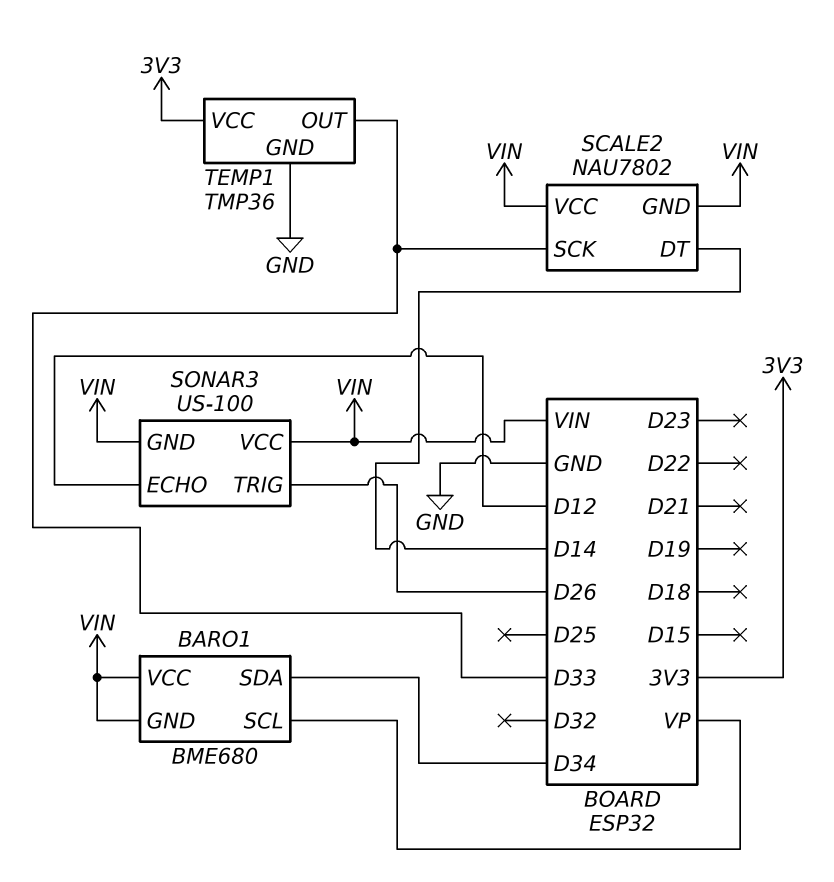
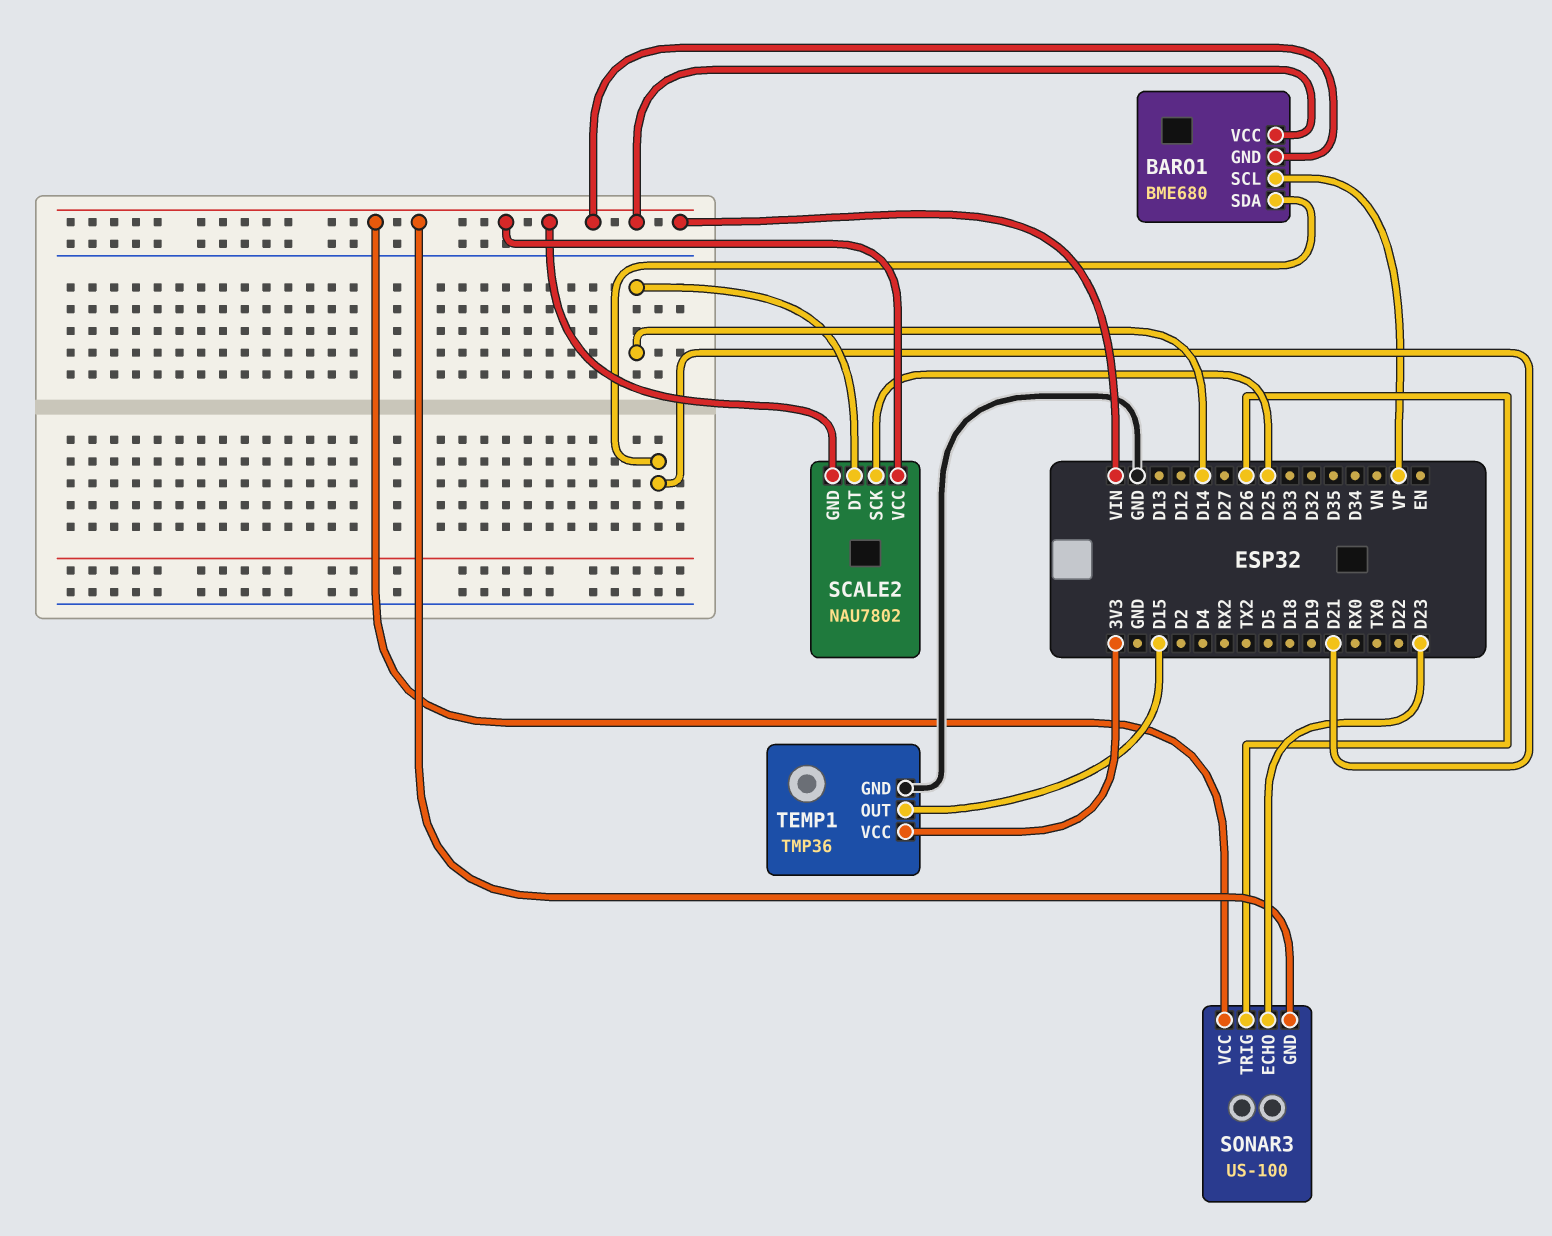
BARO1 pin SDA: D34 -> D21
SCALE2 pin SCK: D33 -> D25
SONAR3 pin ECHO: D12 -> D23
TEMP1 pin OUT: D33 -> D15

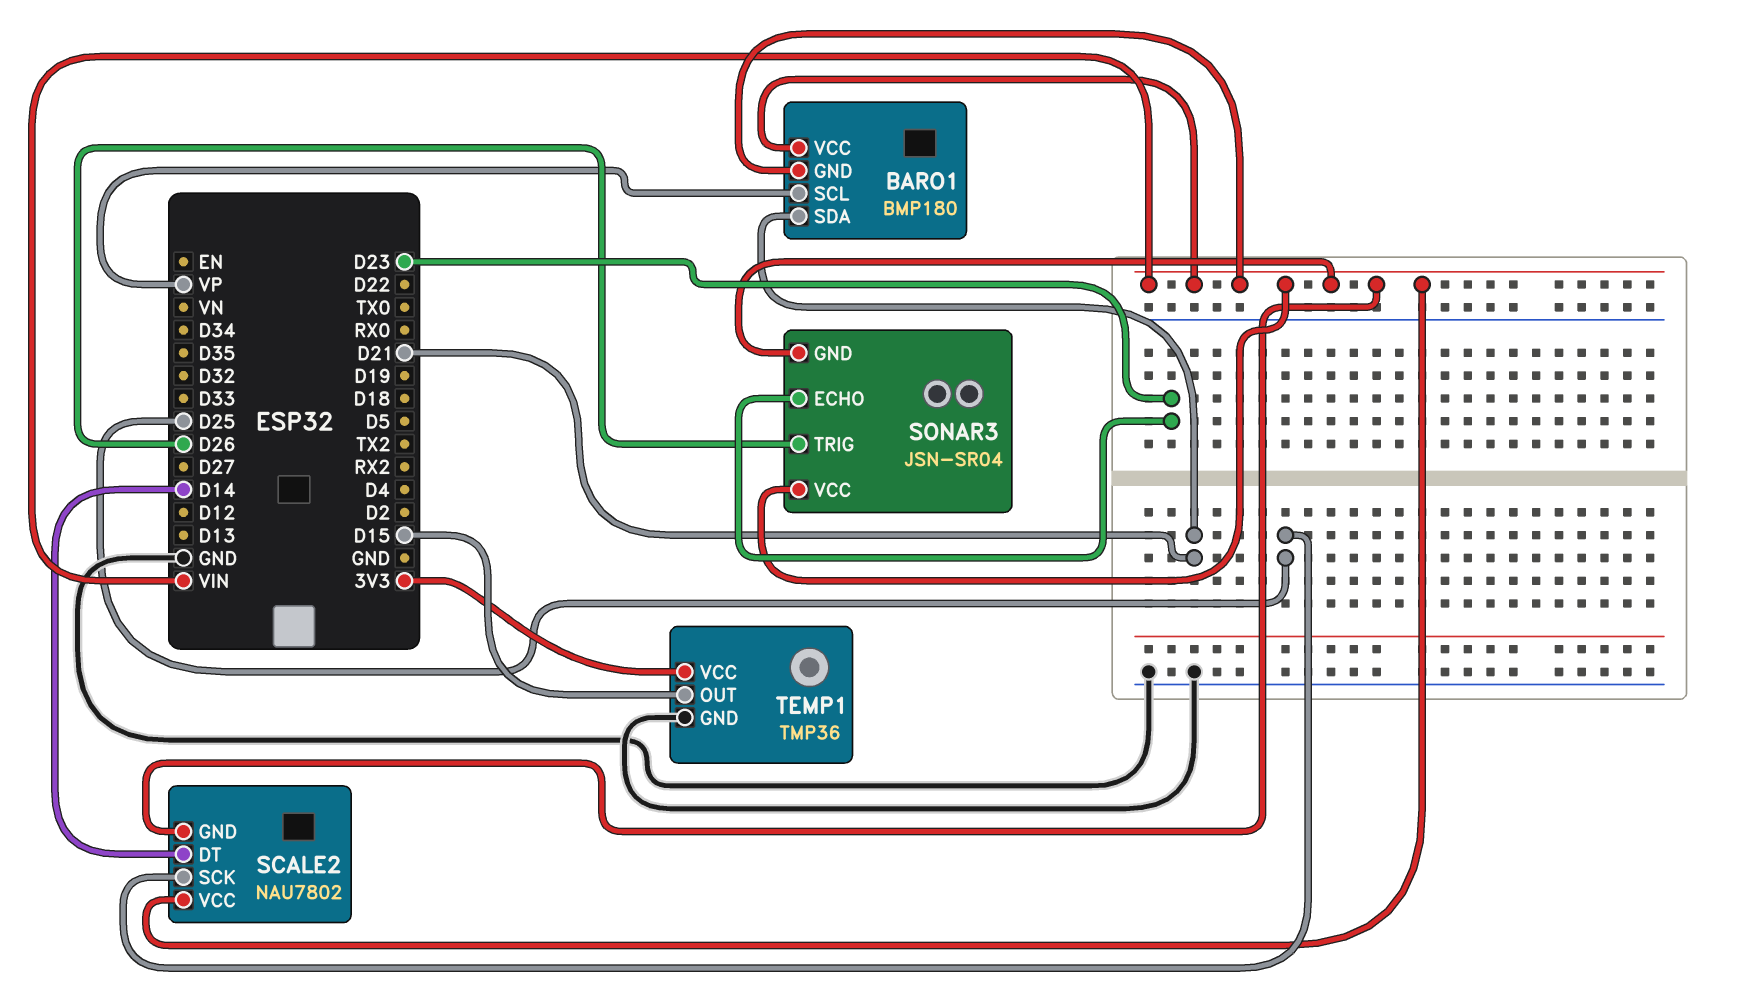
BARO1: BME680 -> BMP180
SONAR3: US-100 -> JSN-SR04

